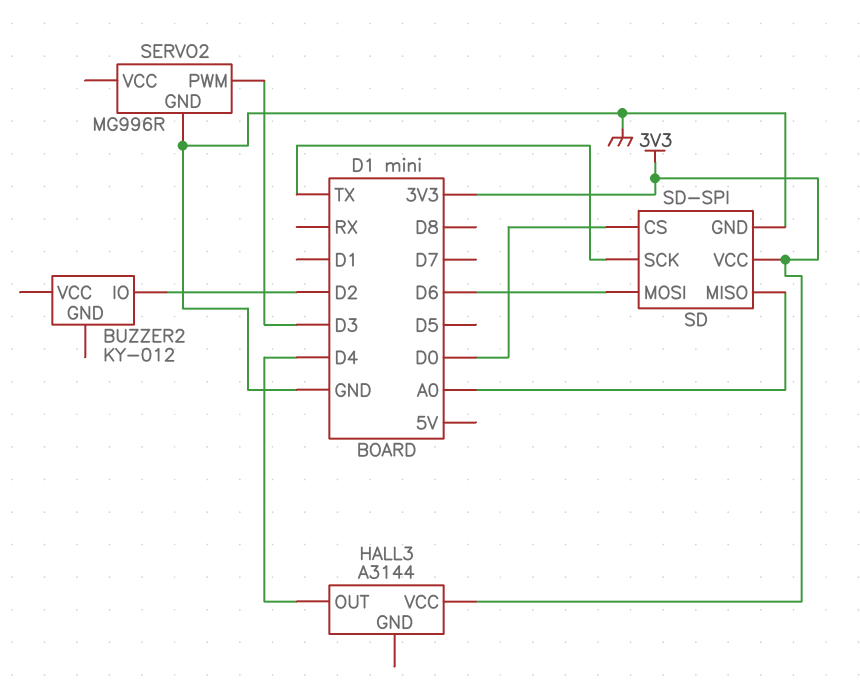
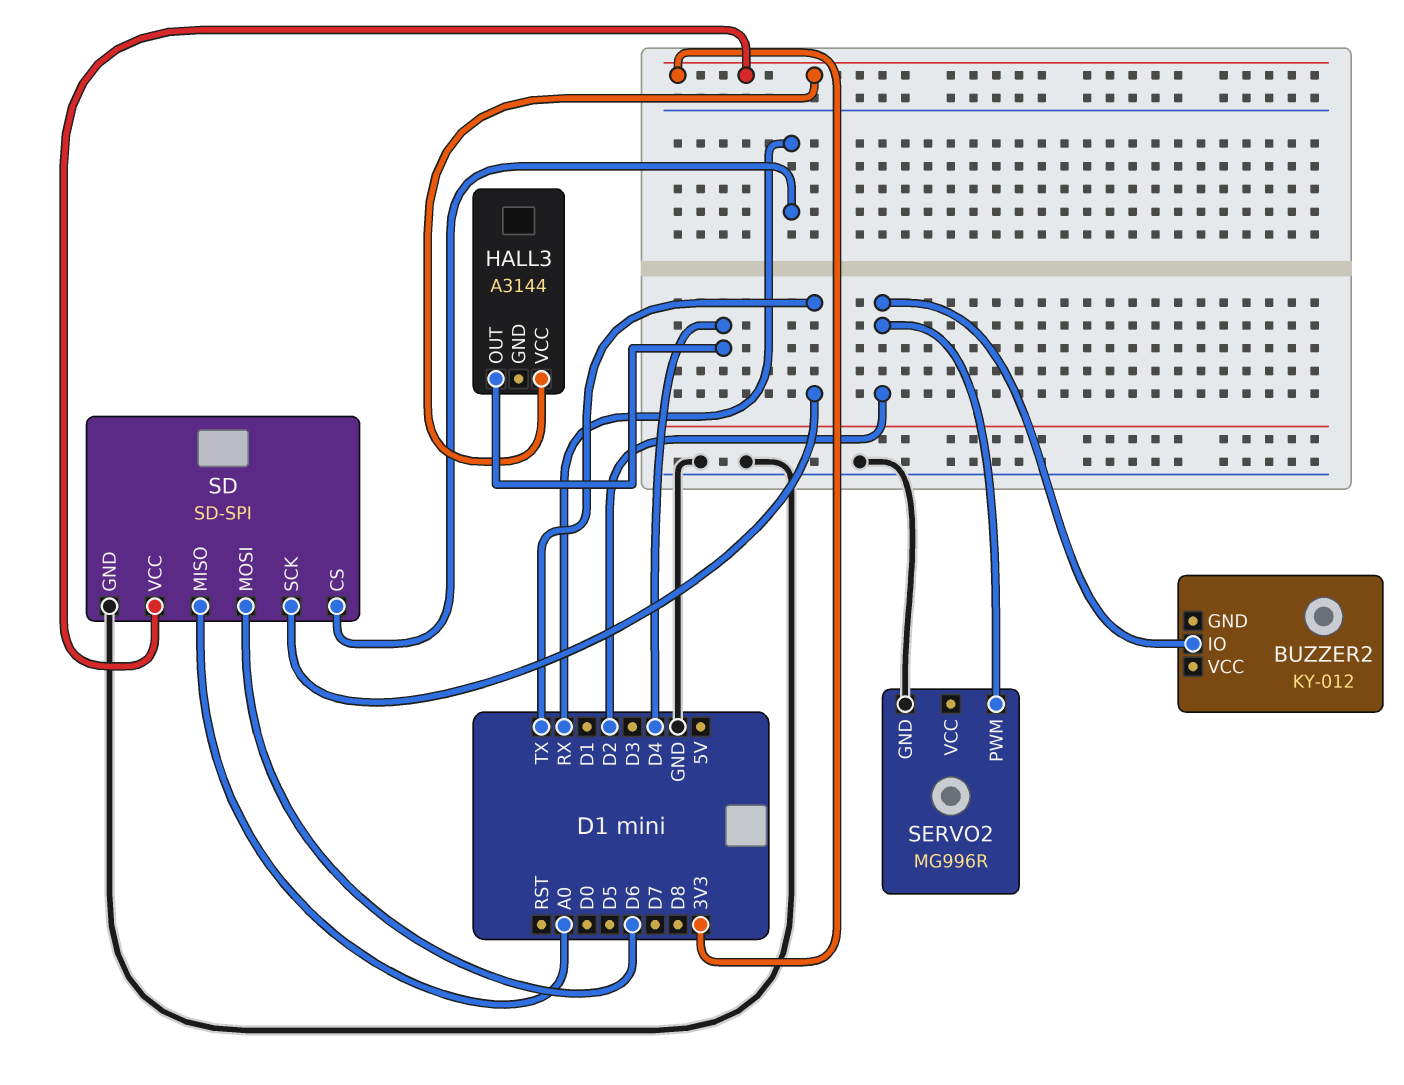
SD pin CS: D0 -> RX
SERVO2 pin PWM: D3 -> D2

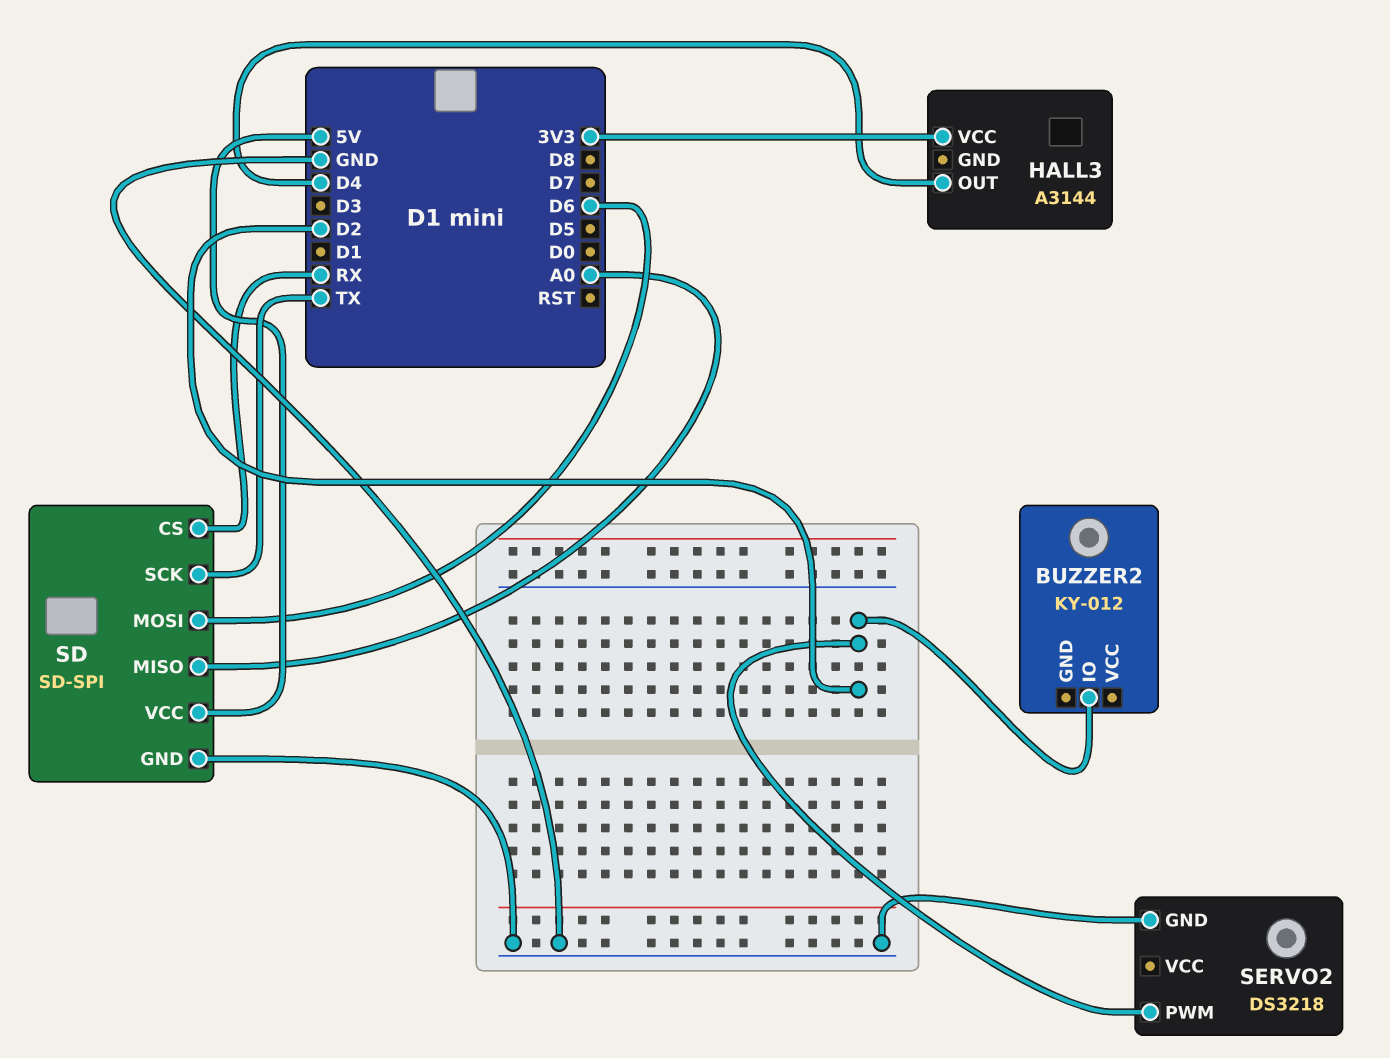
SD pin VCC: 3V3 -> 5V
SERVO2: MG996R -> DS3218

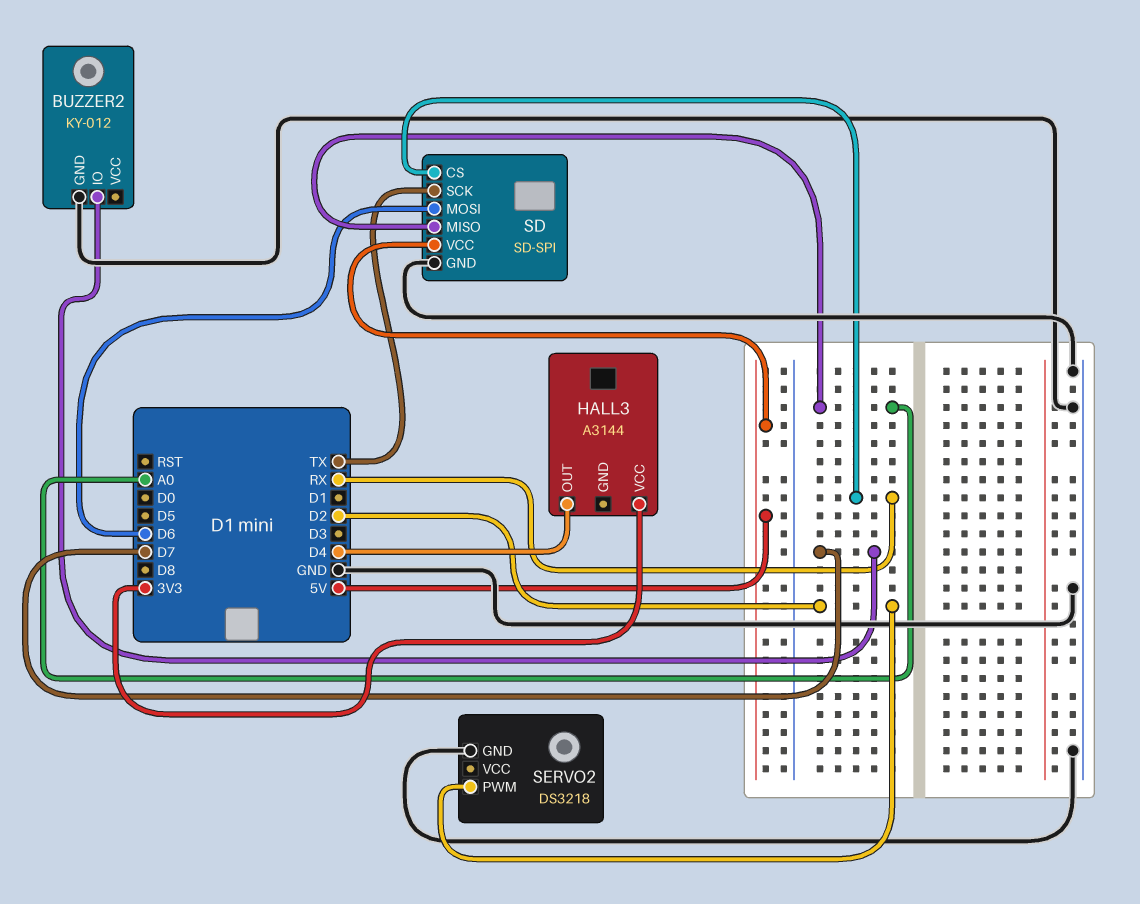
BUZZER2 pin GND: none -> GND
BUZZER2 pin IO: D2 -> D7

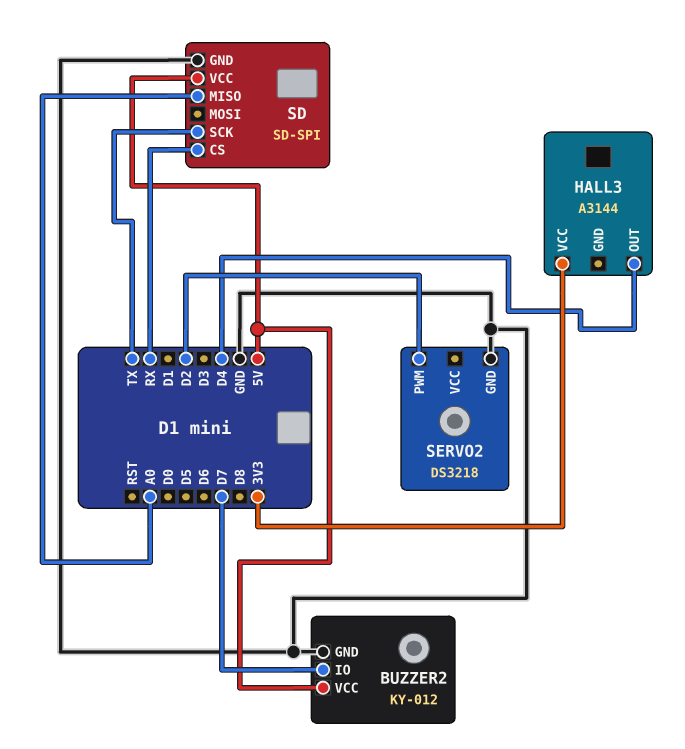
BUZZER2 pin VCC: none -> 5V
SD pin MOSI: D6 -> none

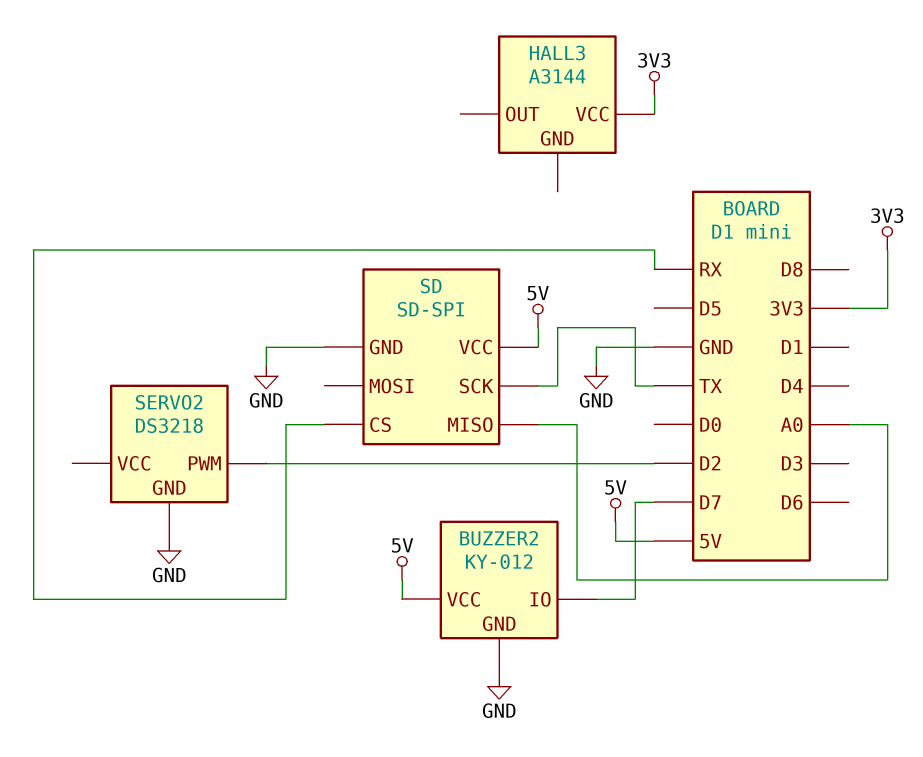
HALL3 pin OUT: D4 -> none

